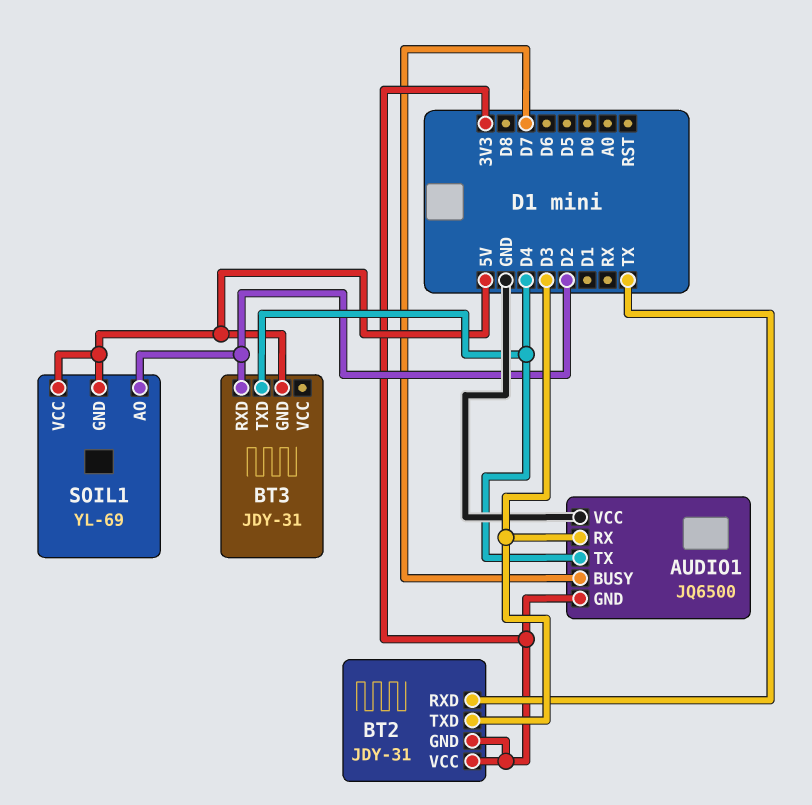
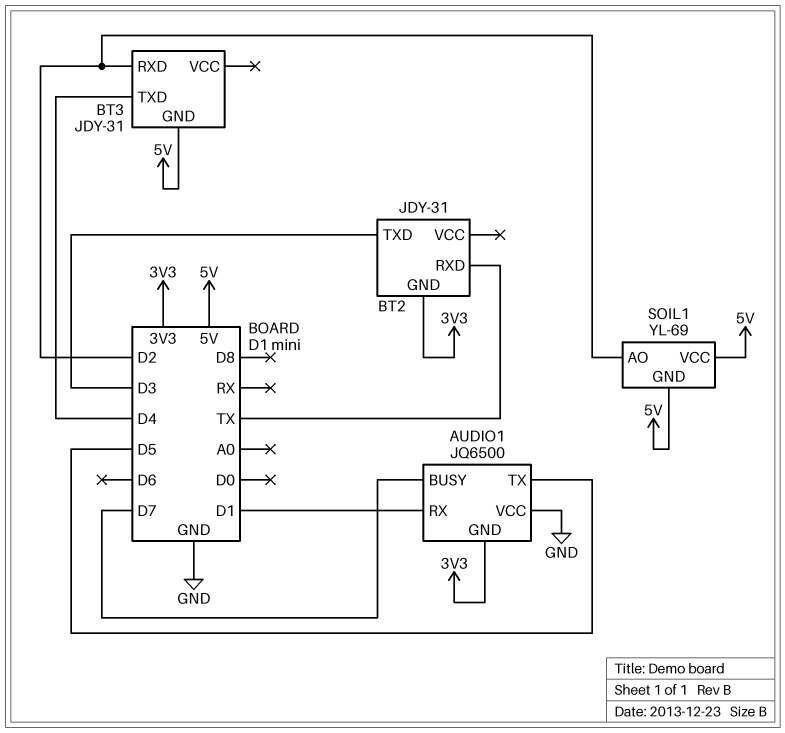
AUDIO1 pin RX: D3 -> D1
AUDIO1 pin TX: D4 -> D5
BT2 pin VCC: 3V3 -> none

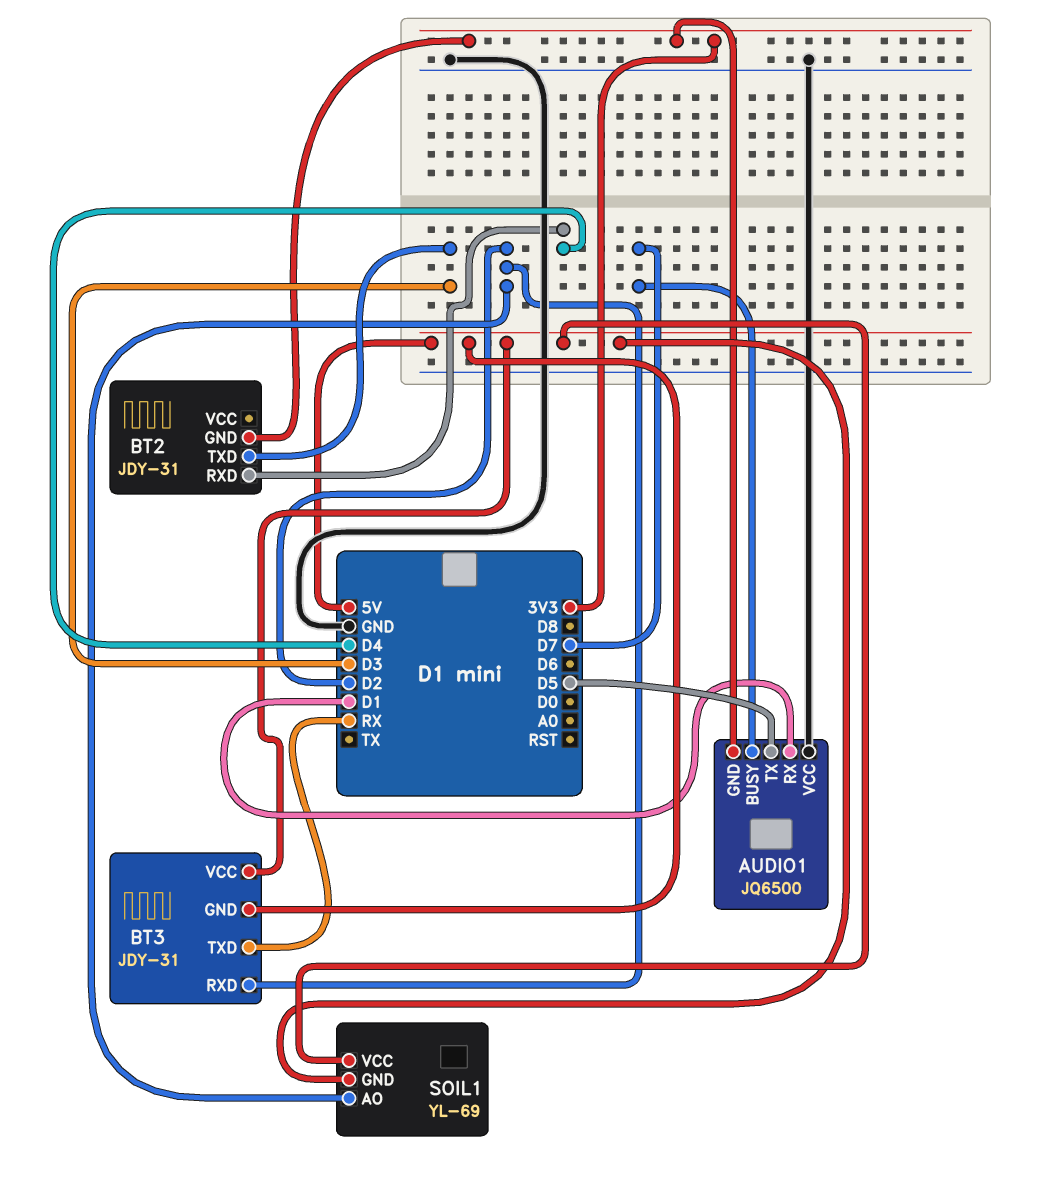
BT2 pin RXD: TX -> D4
BT3 pin TXD: D4 -> RX
BT3 pin VCC: none -> 5V

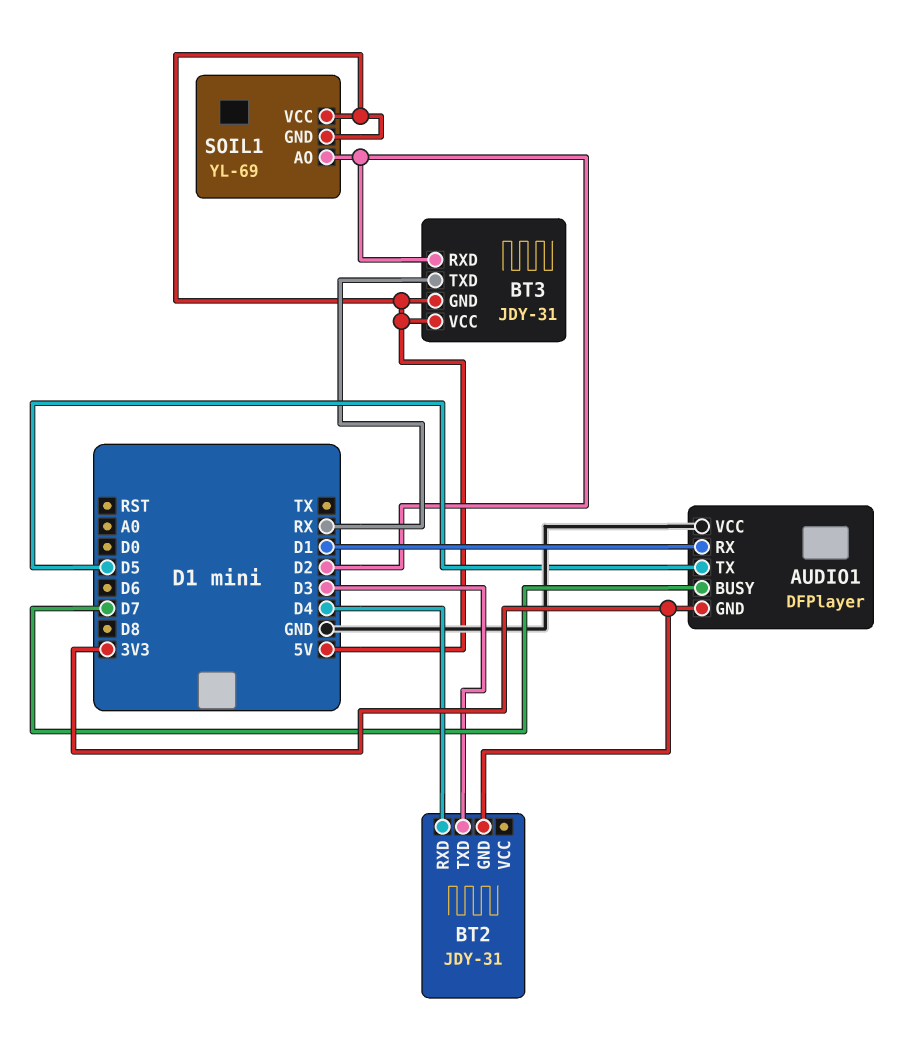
AUDIO1: JQ6500 -> DFPlayer

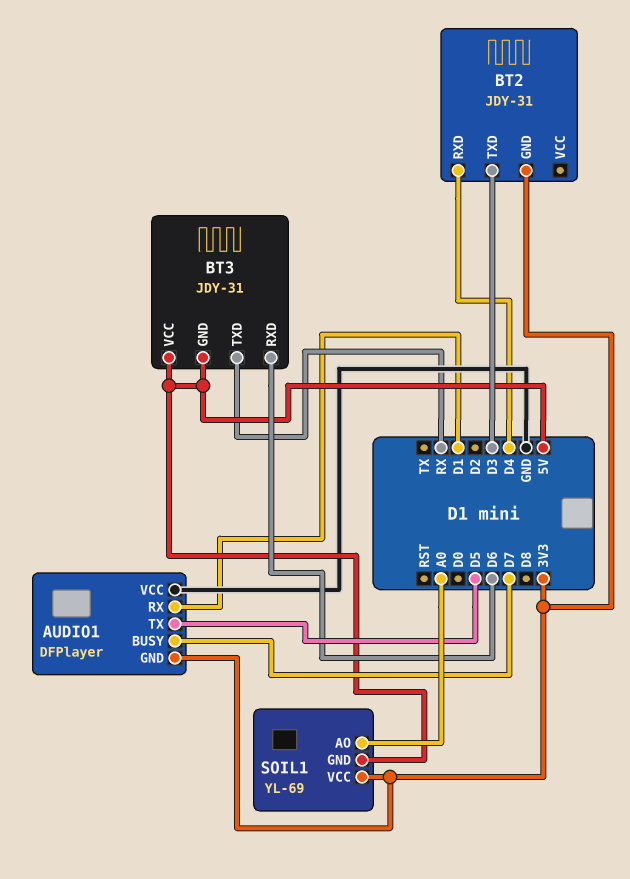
BT3 pin RXD: D2 -> D6
SOIL1 pin AO: D2 -> A0
SOIL1 pin VCC: 5V -> 3V3

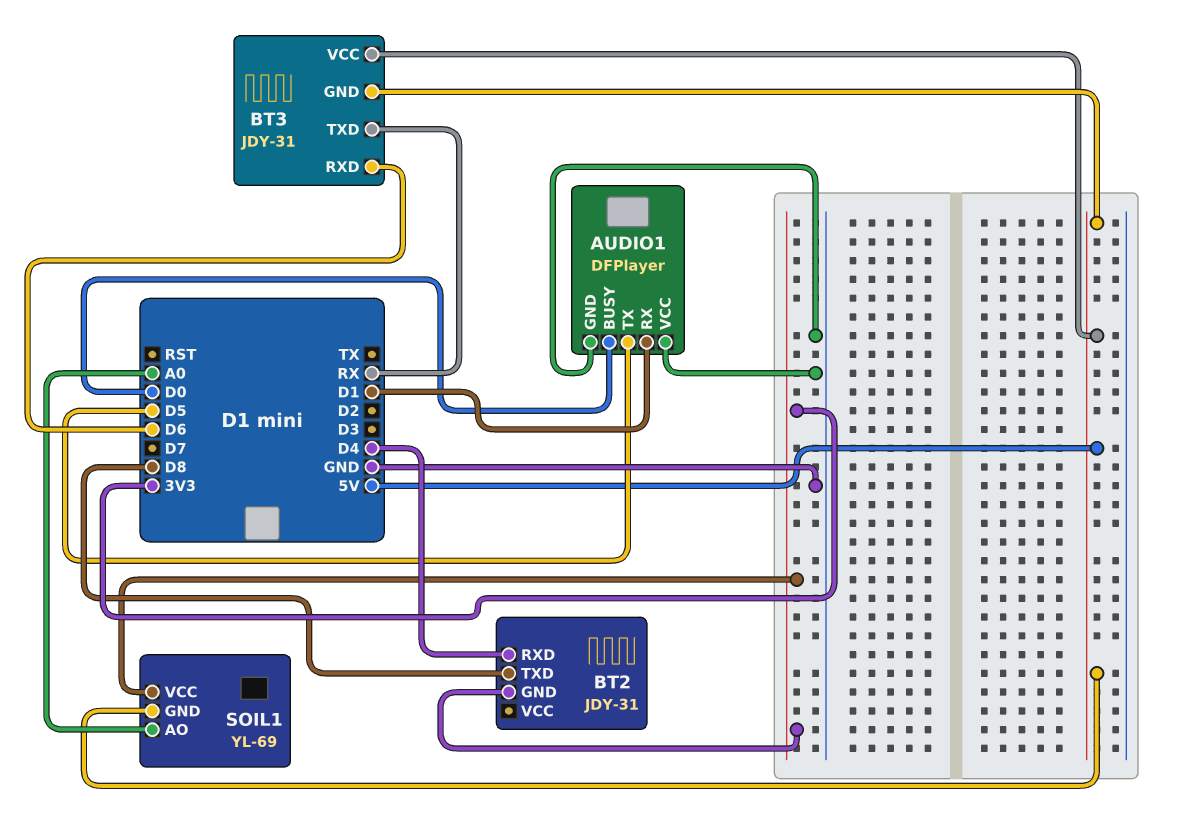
AUDIO1 pin BUSY: D7 -> D0
AUDIO1 pin GND: 3V3 -> GND
BT2 pin TXD: D3 -> D8

